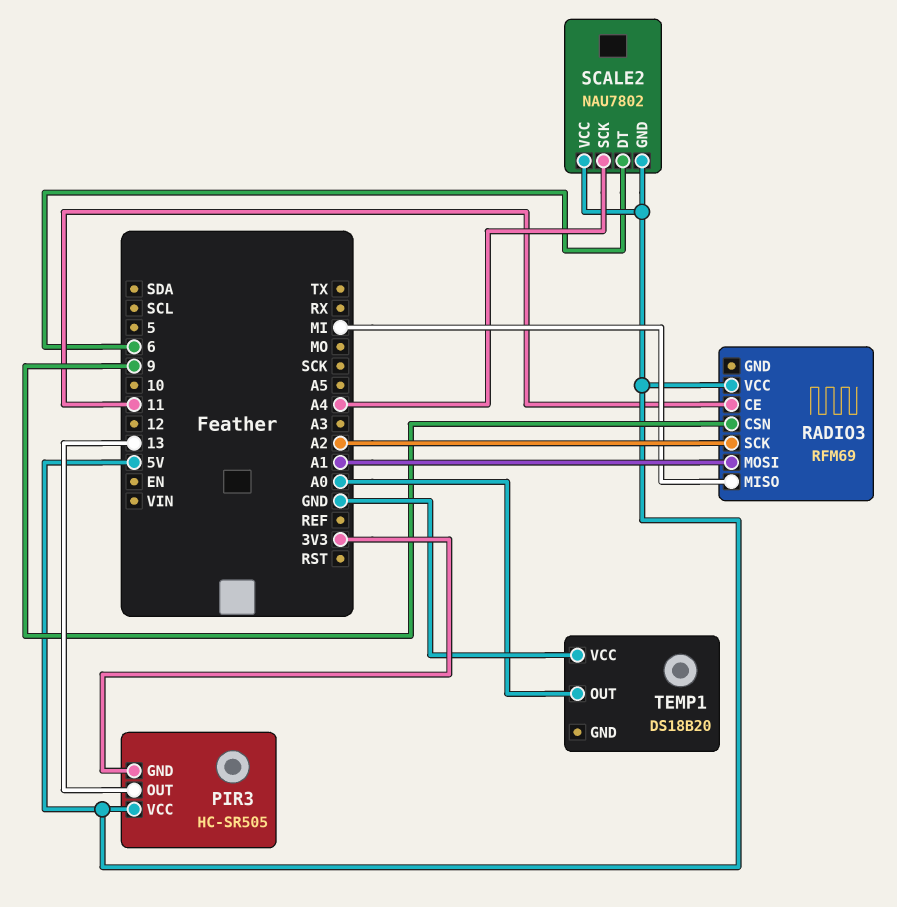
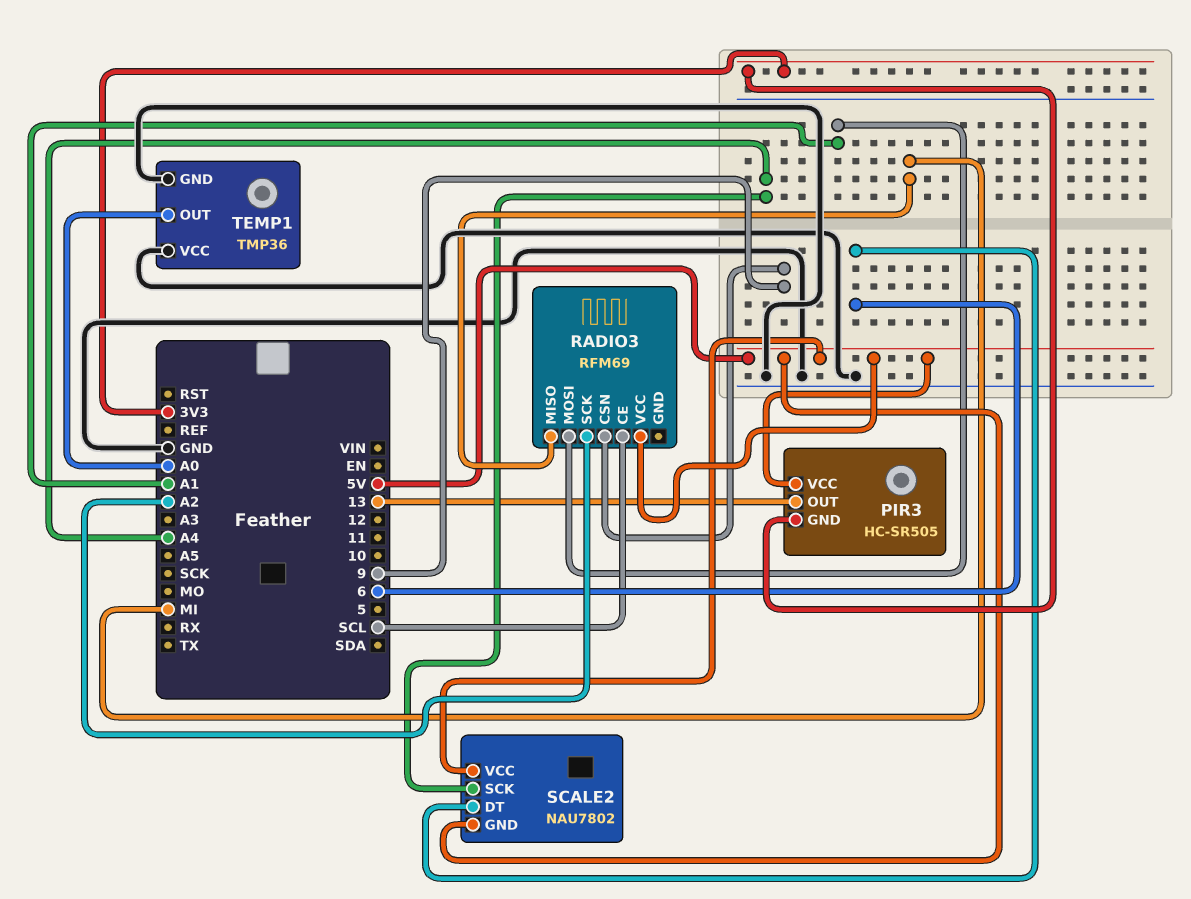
RADIO3 pin CE: 11 -> SCL
TEMP1: DS18B20 -> TMP36
TEMP1 pin GND: none -> GND

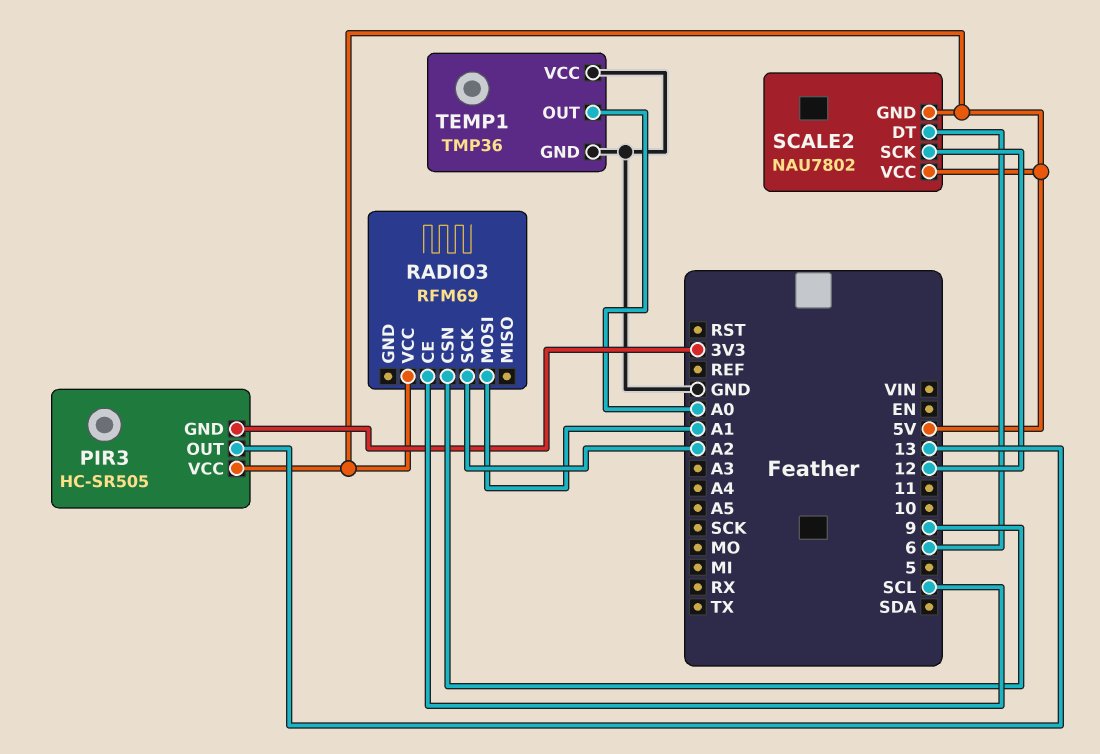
RADIO3 pin MISO: MI -> none
SCALE2 pin SCK: A4 -> 12

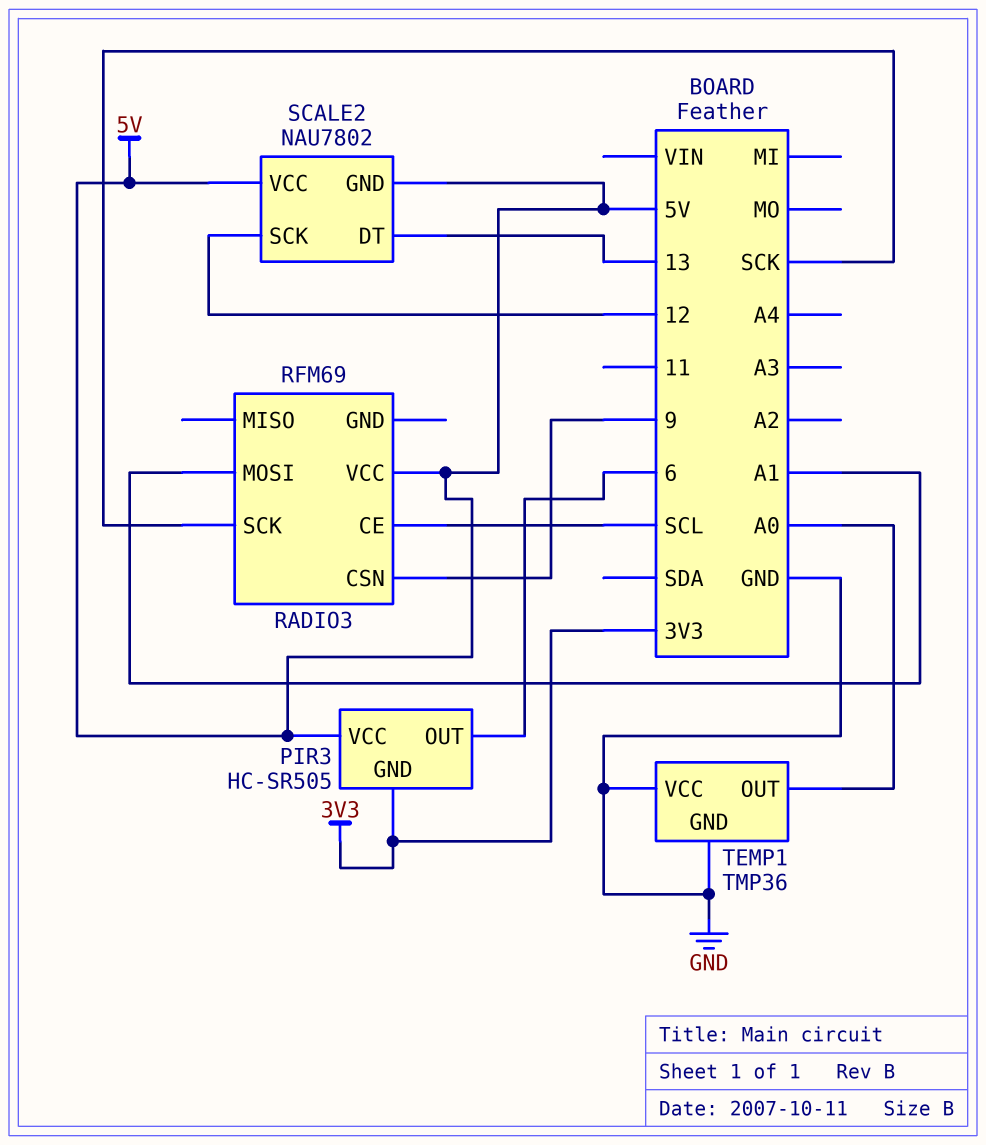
PIR3 pin OUT: 13 -> 6
RADIO3 pin SCK: A2 -> SCK
SCALE2 pin DT: 6 -> 13

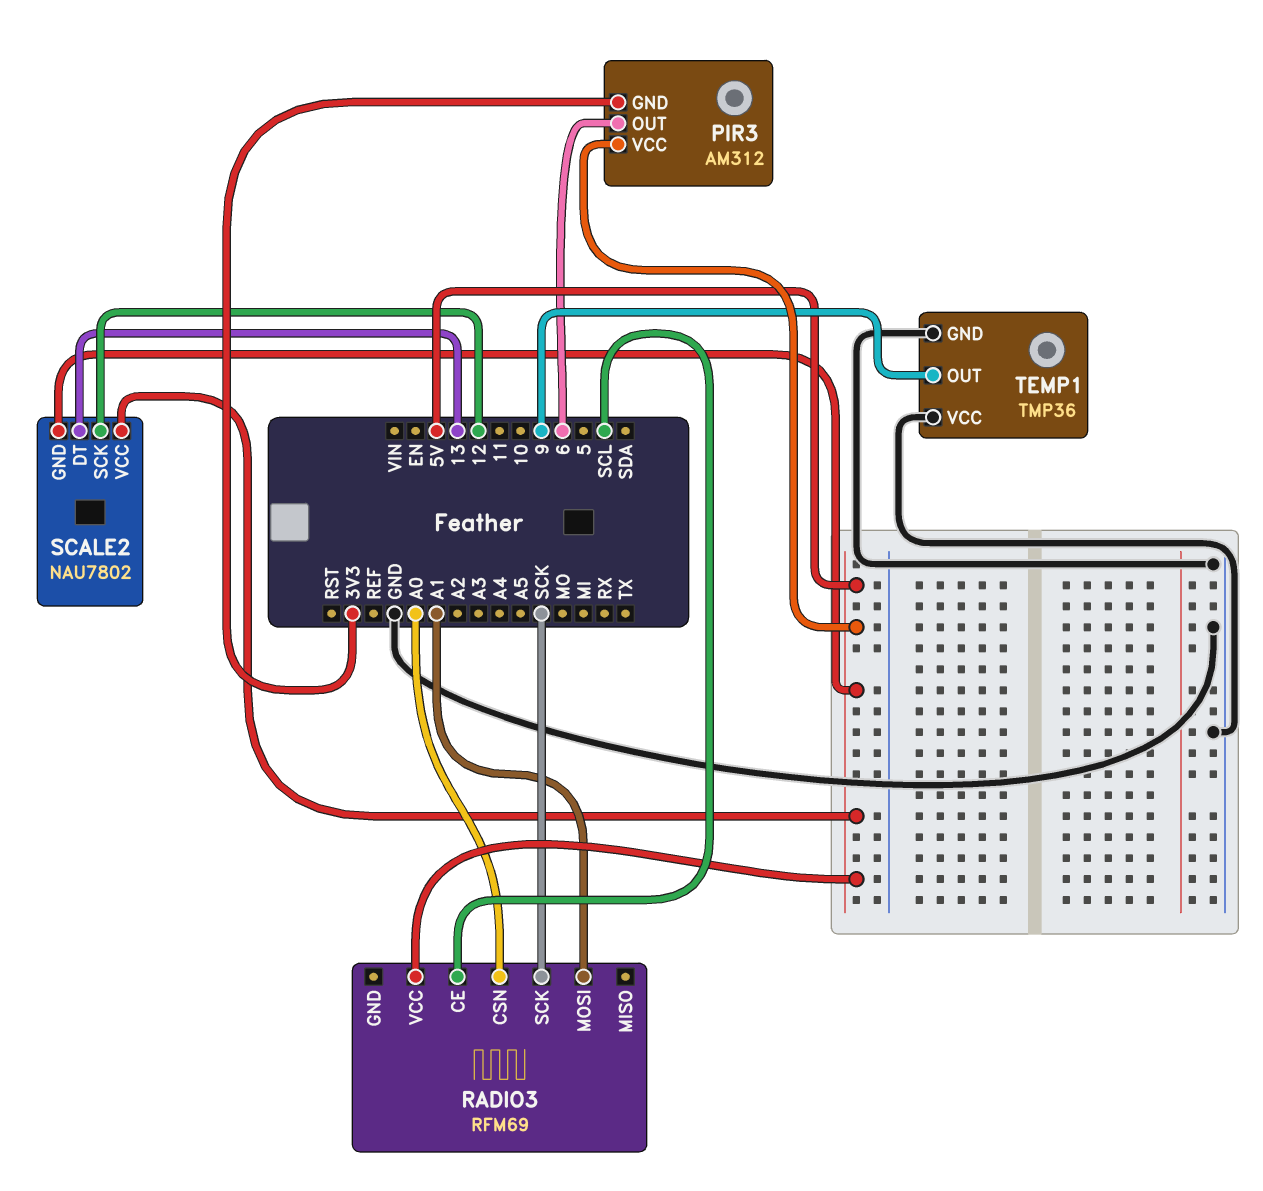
PIR3: HC-SR505 -> AM312
RADIO3 pin CSN: 9 -> A0
TEMP1 pin OUT: A0 -> 9

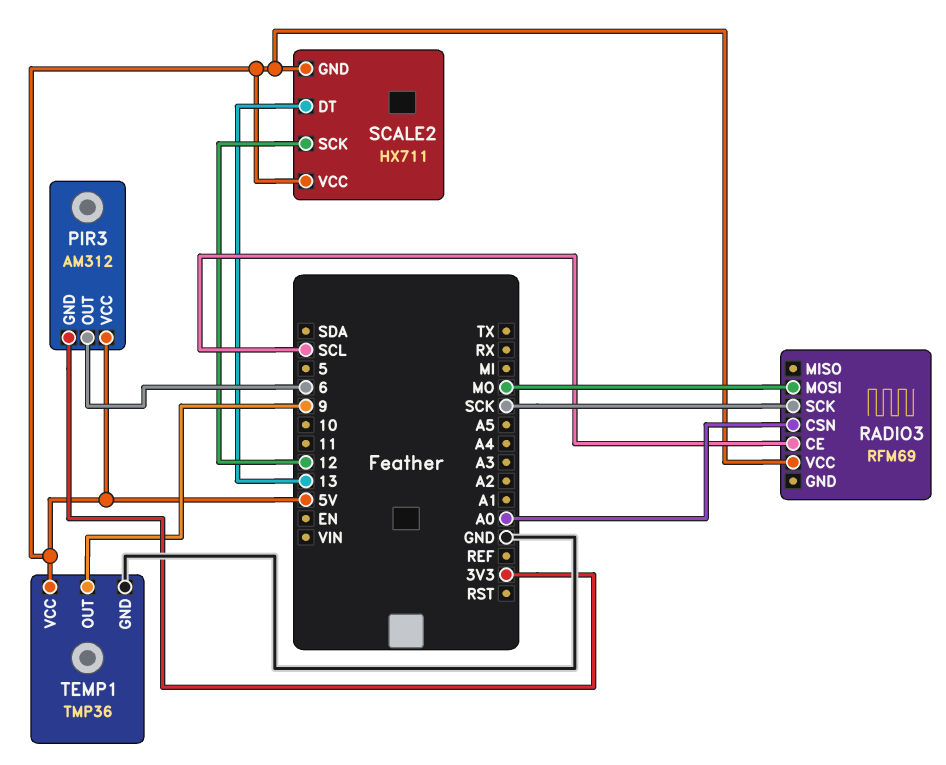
RADIO3 pin MOSI: A1 -> MO
SCALE2: NAU7802 -> HX711
TEMP1 pin VCC: GND -> 5V

